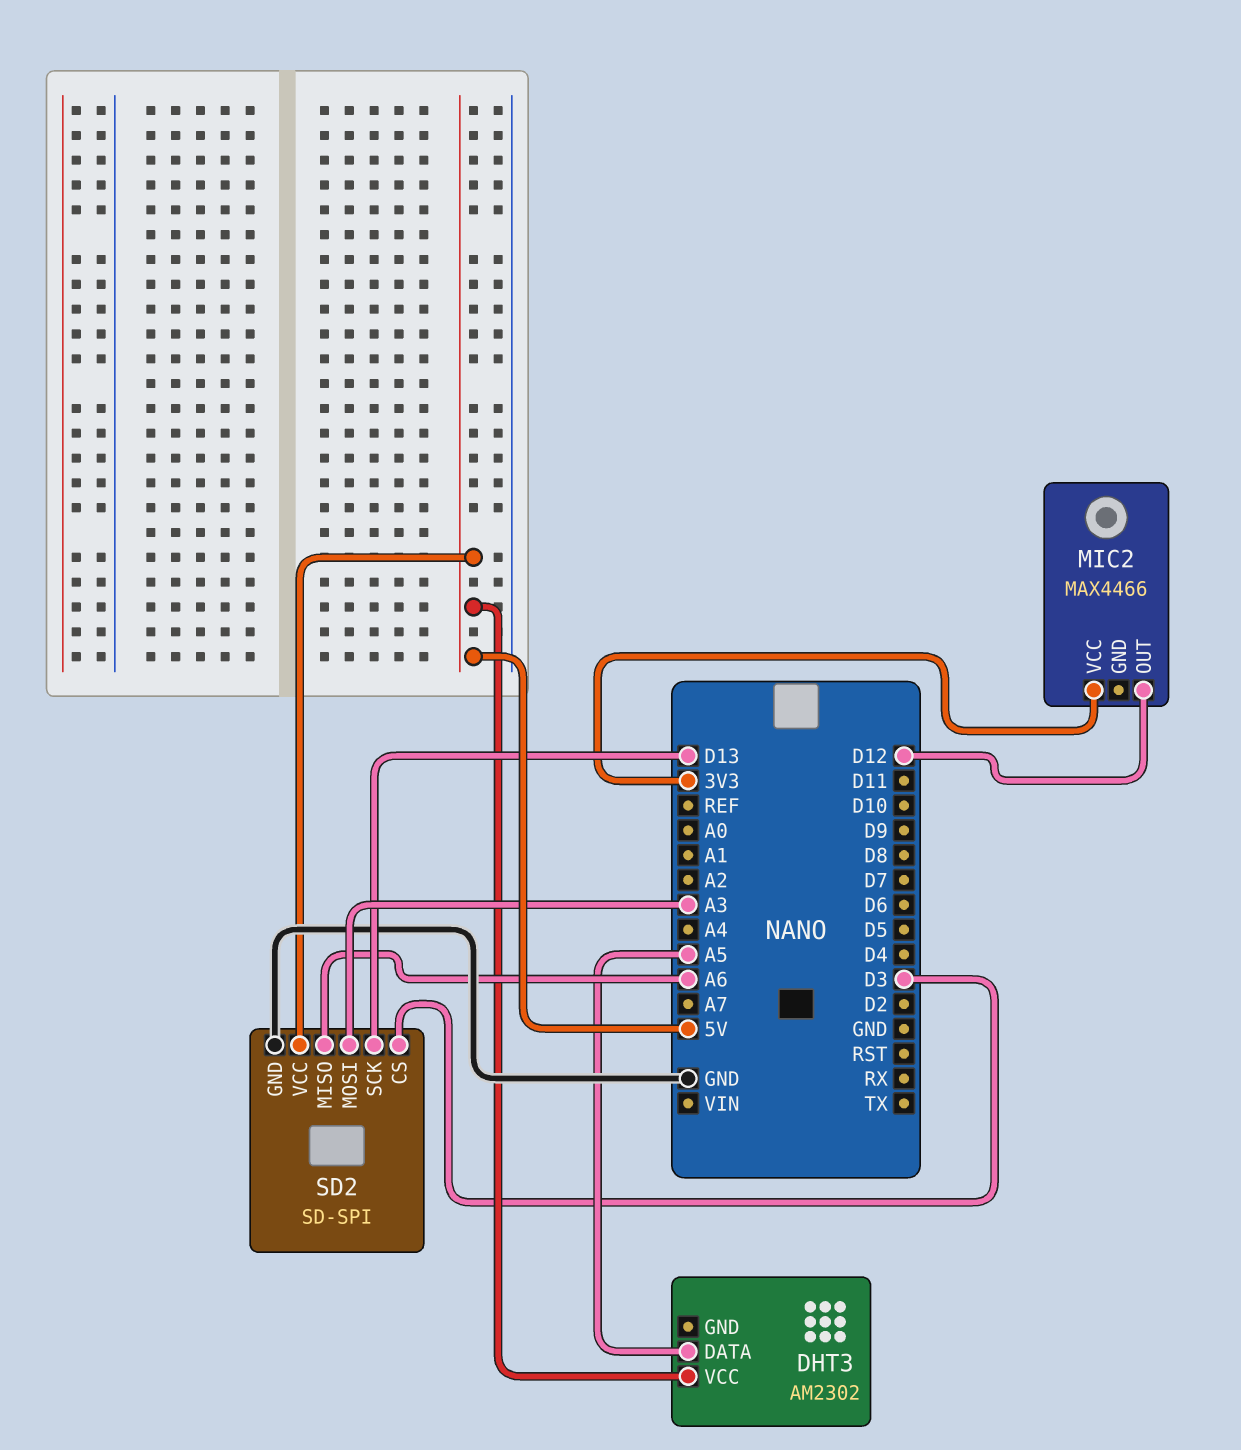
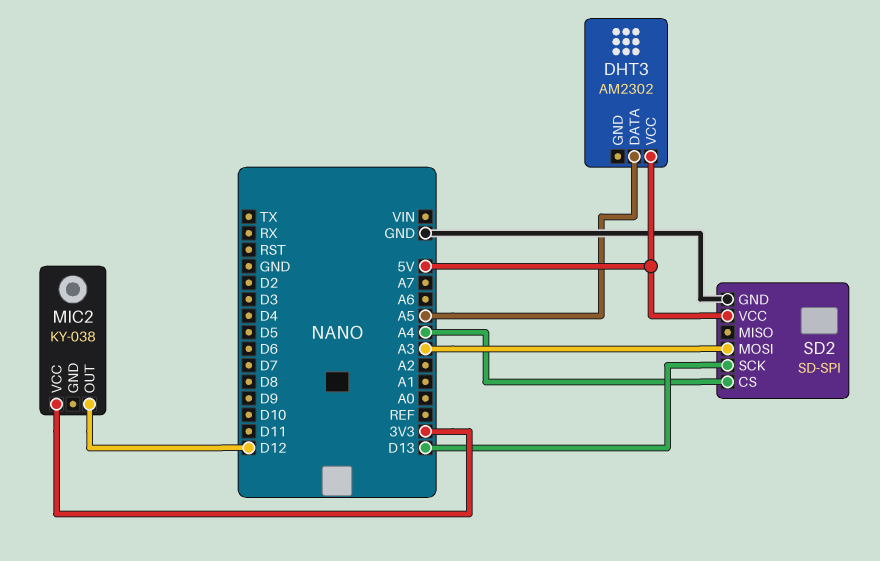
MIC2: MAX4466 -> KY-038
SD2 pin CS: D3 -> A4
SD2 pin MISO: A6 -> none

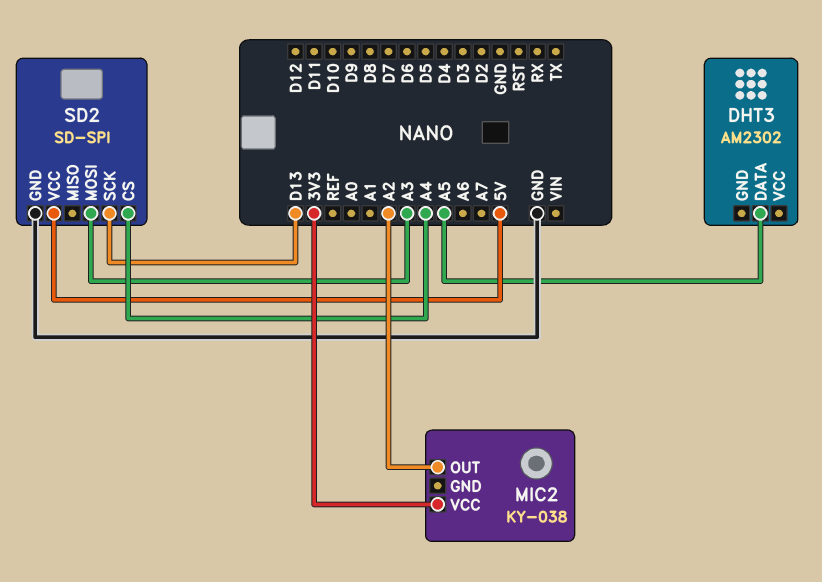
DHT3 pin VCC: 5V -> none
MIC2 pin OUT: D12 -> A2

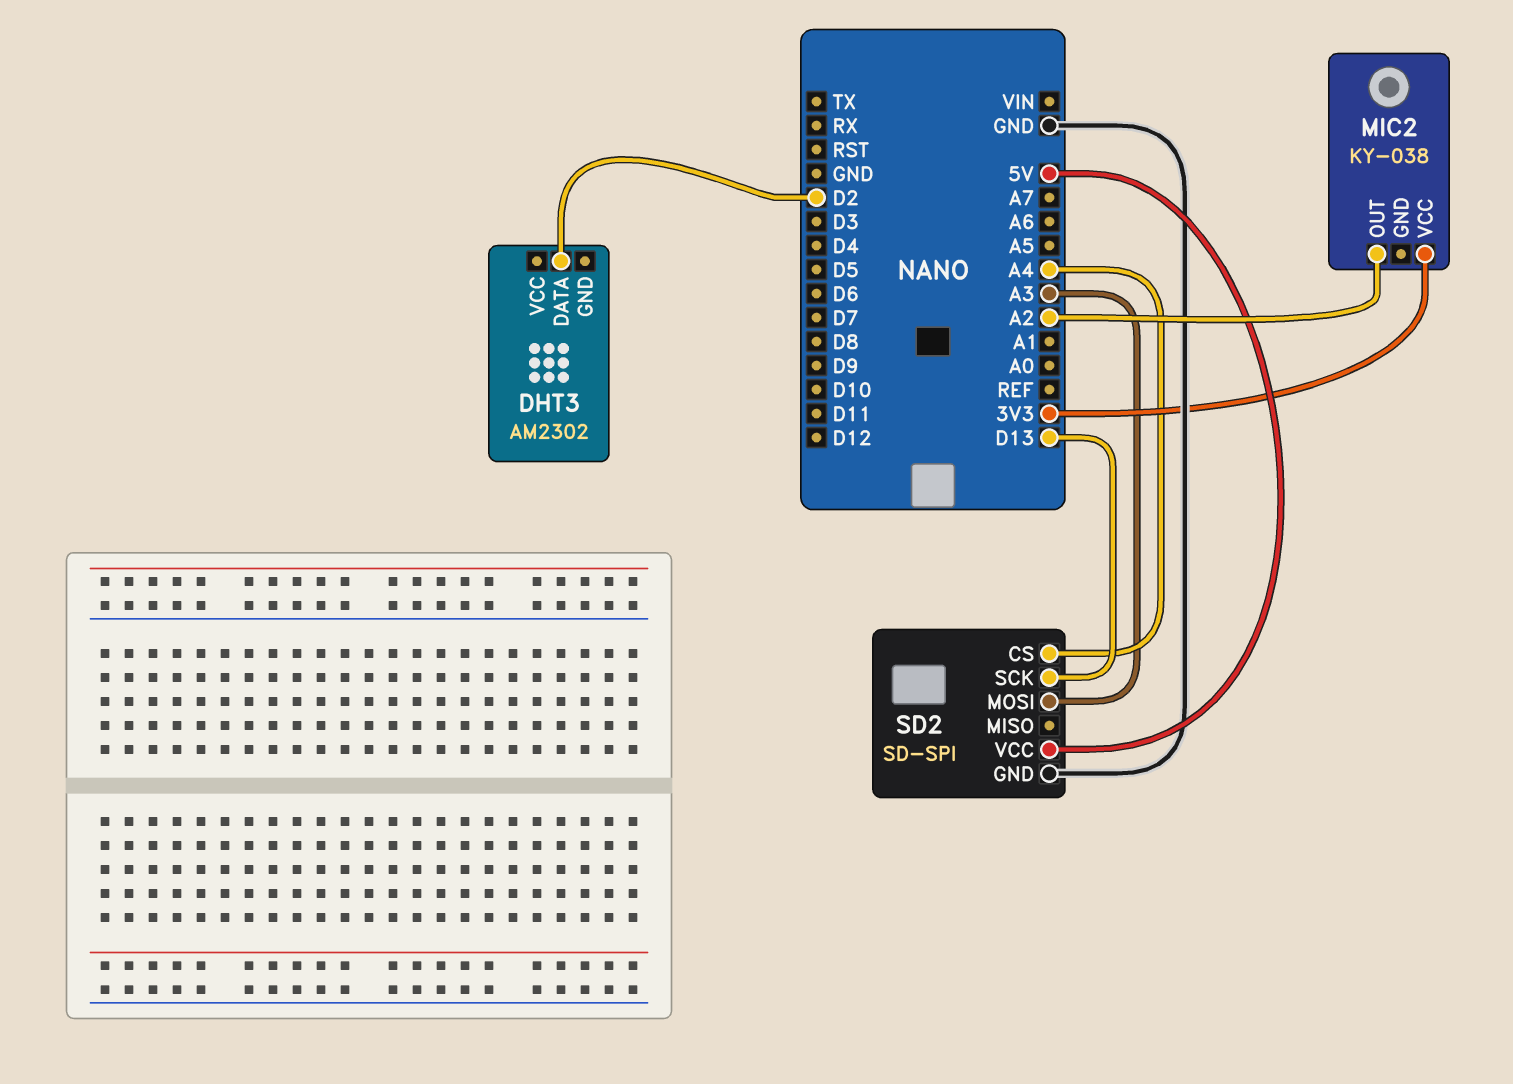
DHT3 pin DATA: A5 -> D2

